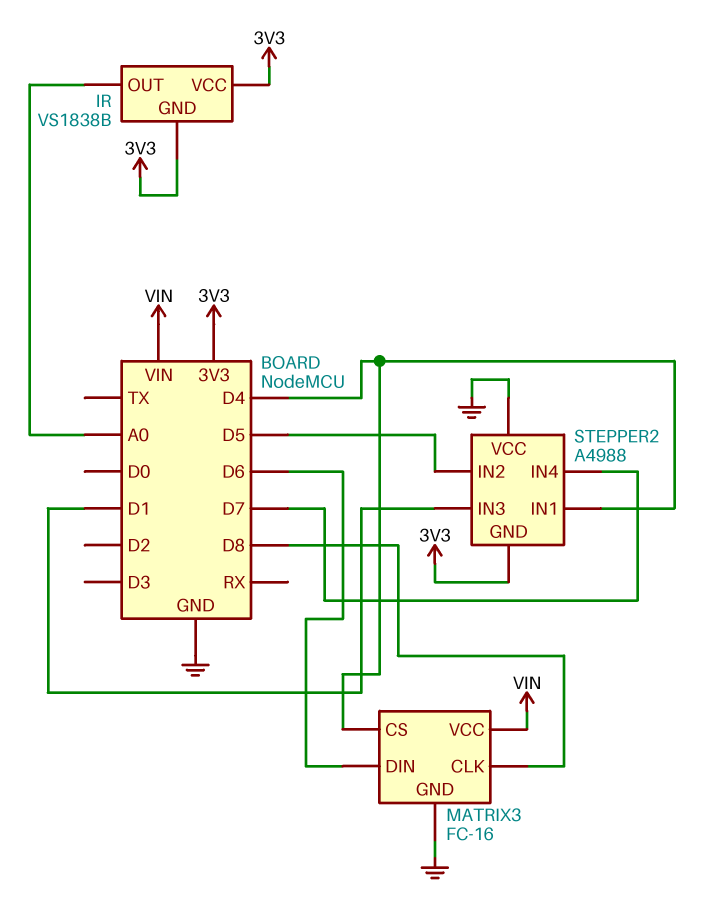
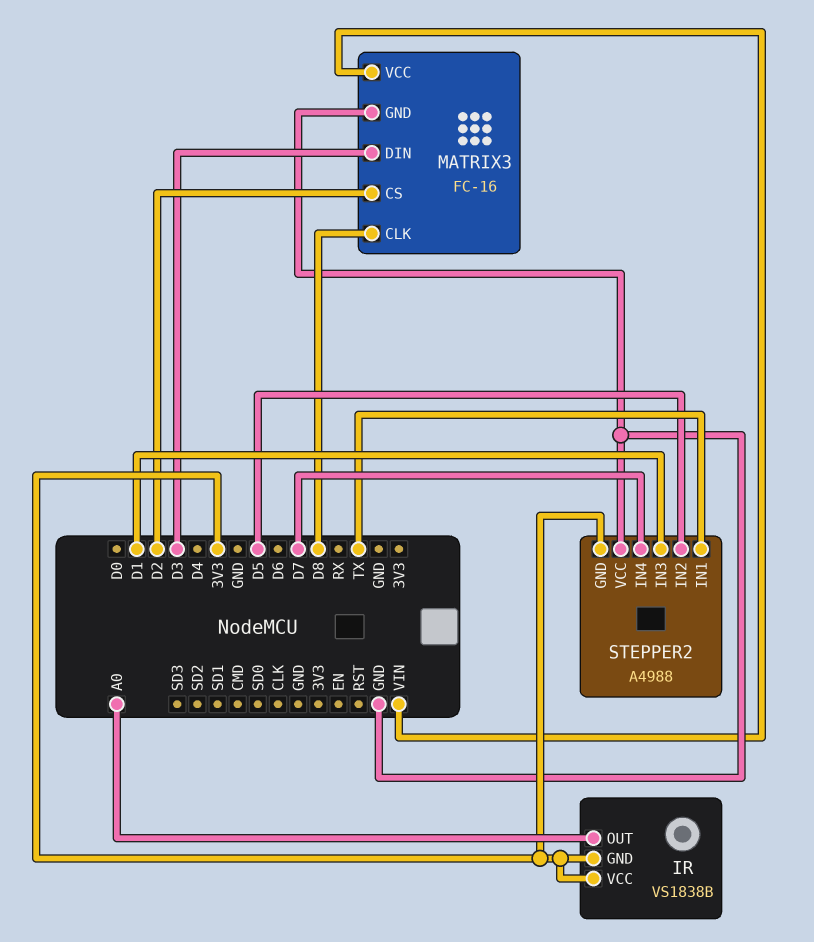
MATRIX3 pin CS: D4 -> D2
MATRIX3 pin DIN: D6 -> D3
STEPPER2 pin IN1: D4 -> TX

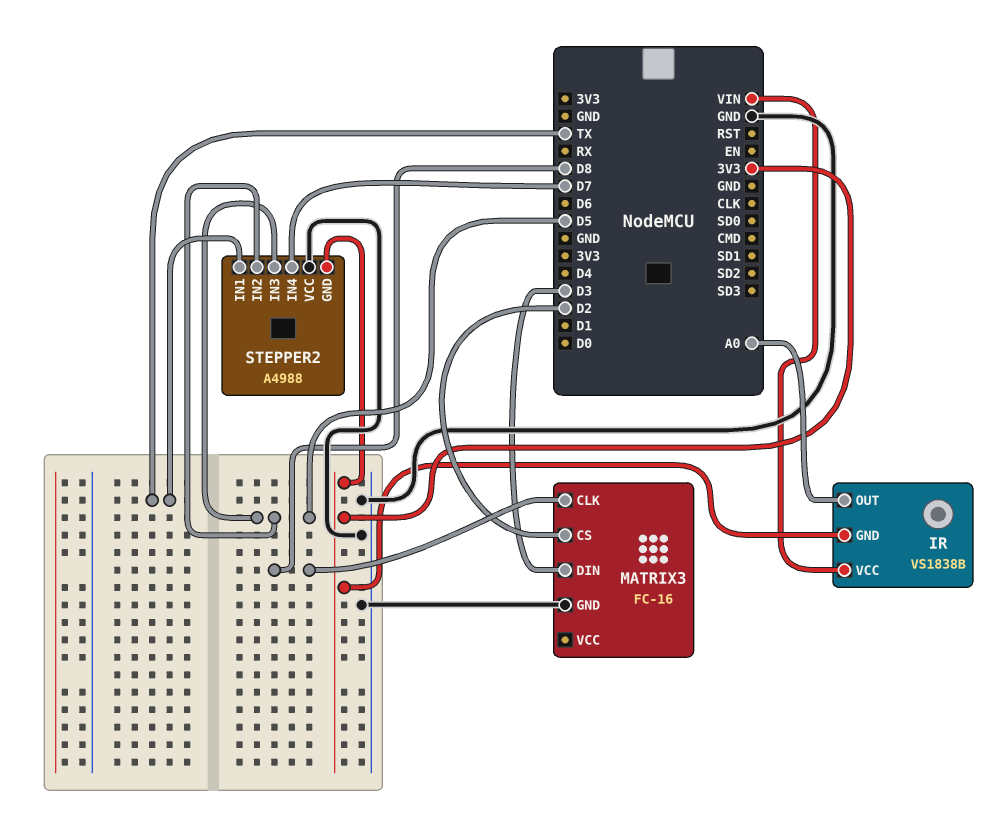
IR pin VCC: 3V3 -> VIN
MATRIX3 pin VCC: VIN -> none
STEPPER2 pin IN3: D1 -> D5

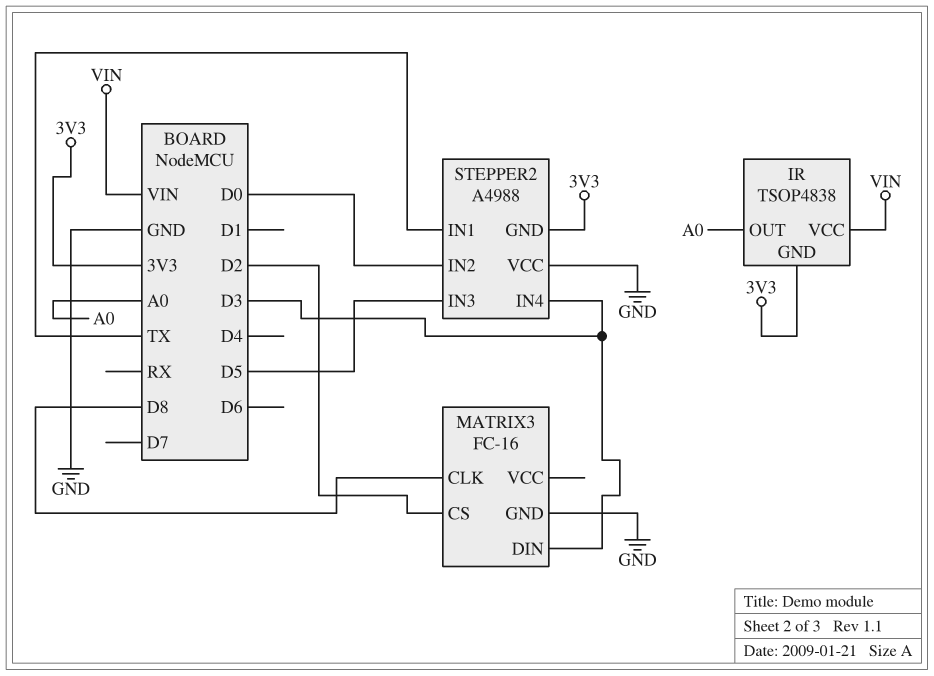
IR: VS1838B -> TSOP4838
STEPPER2 pin IN2: D5 -> D0
STEPPER2 pin IN4: D7 -> D3

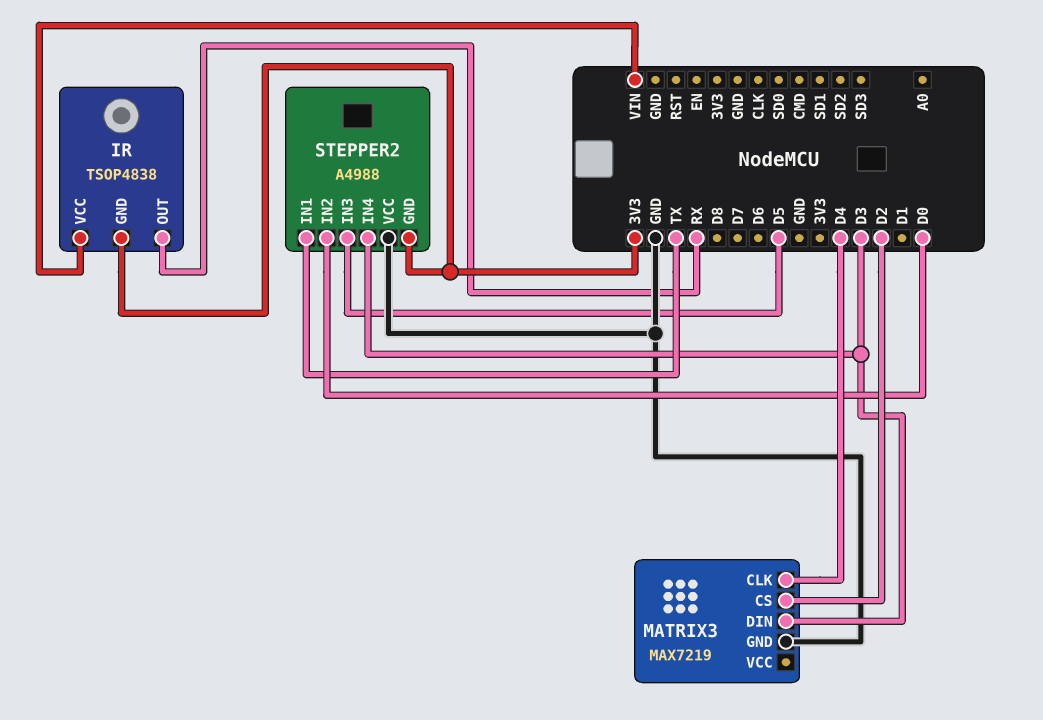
IR pin OUT: A0 -> RX
MATRIX3: FC-16 -> MAX7219
MATRIX3 pin CLK: D8 -> D4

